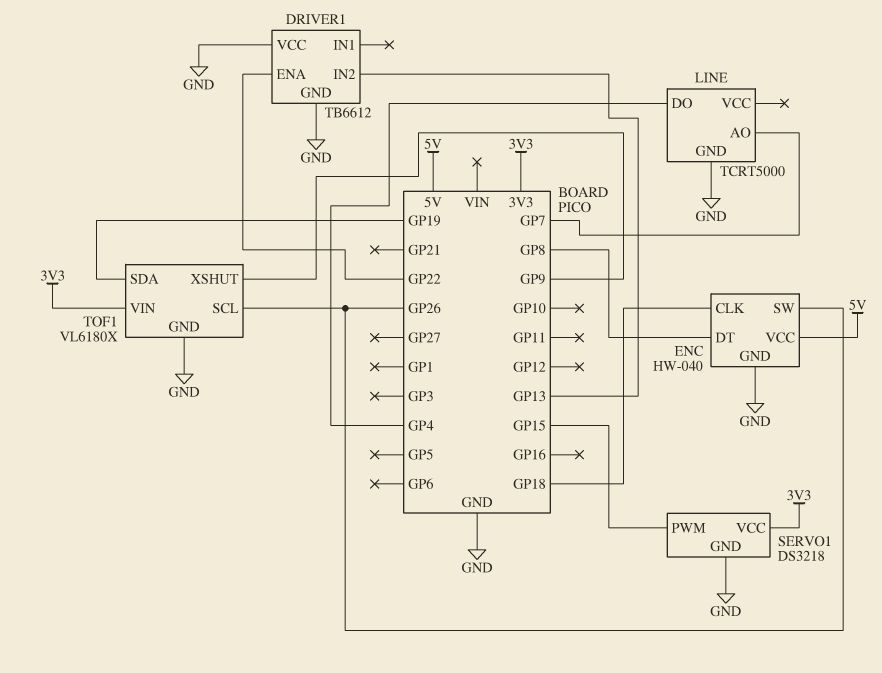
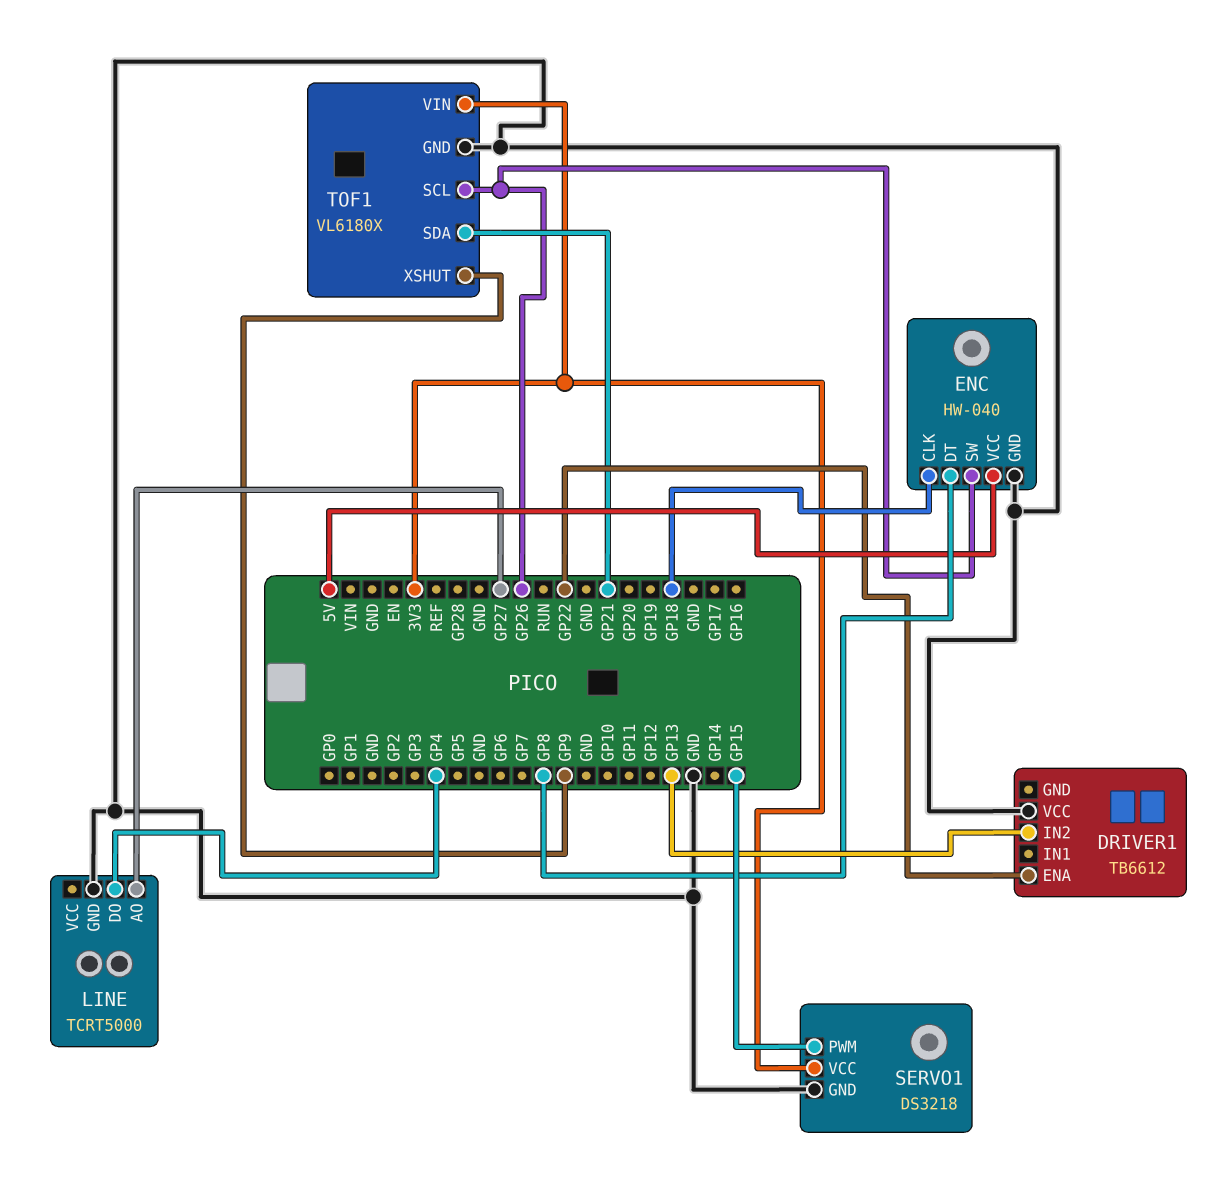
DRIVER1 pin GND: GND -> none
LINE pin AO: GP7 -> GP27
TOF1 pin SDA: GP19 -> GP21

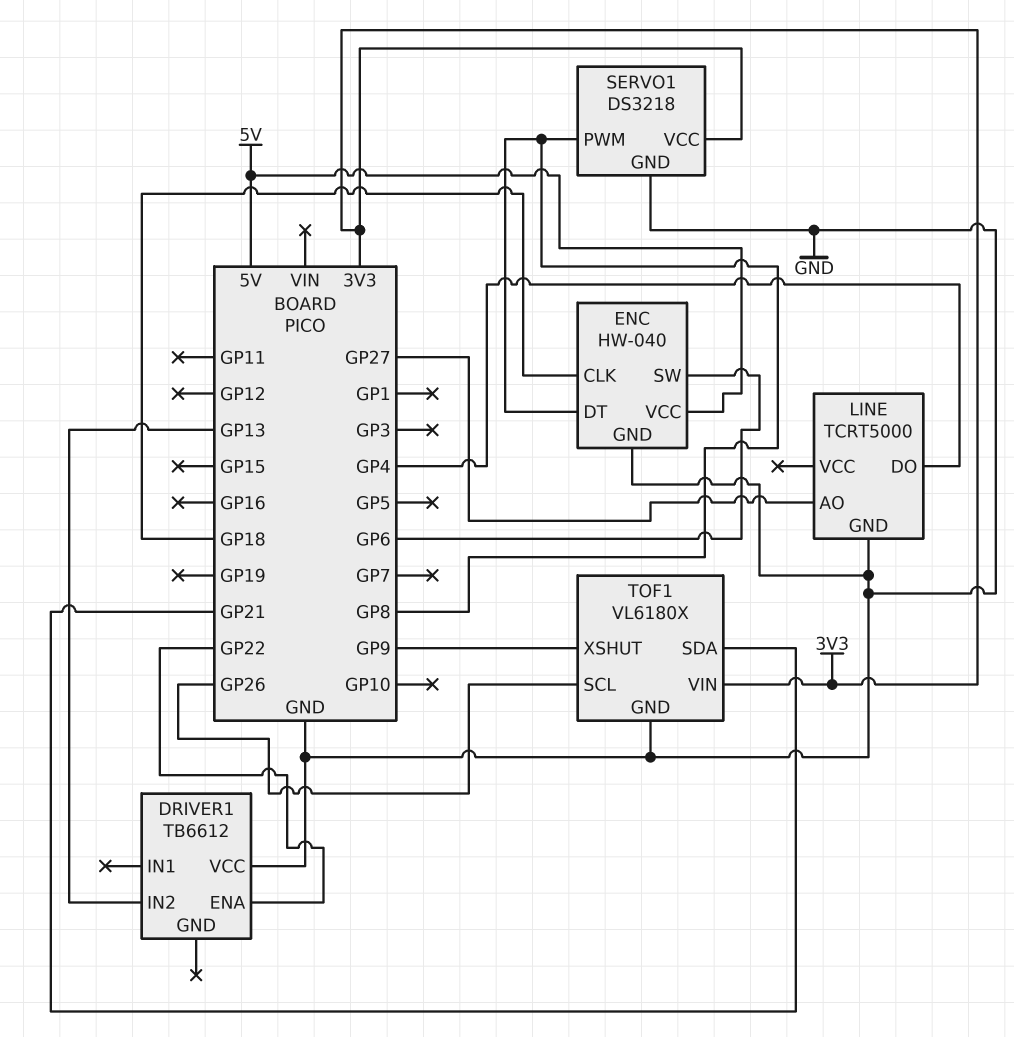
ENC pin SW: GP26 -> GP6
SERVO1 pin PWM: GP15 -> GP8

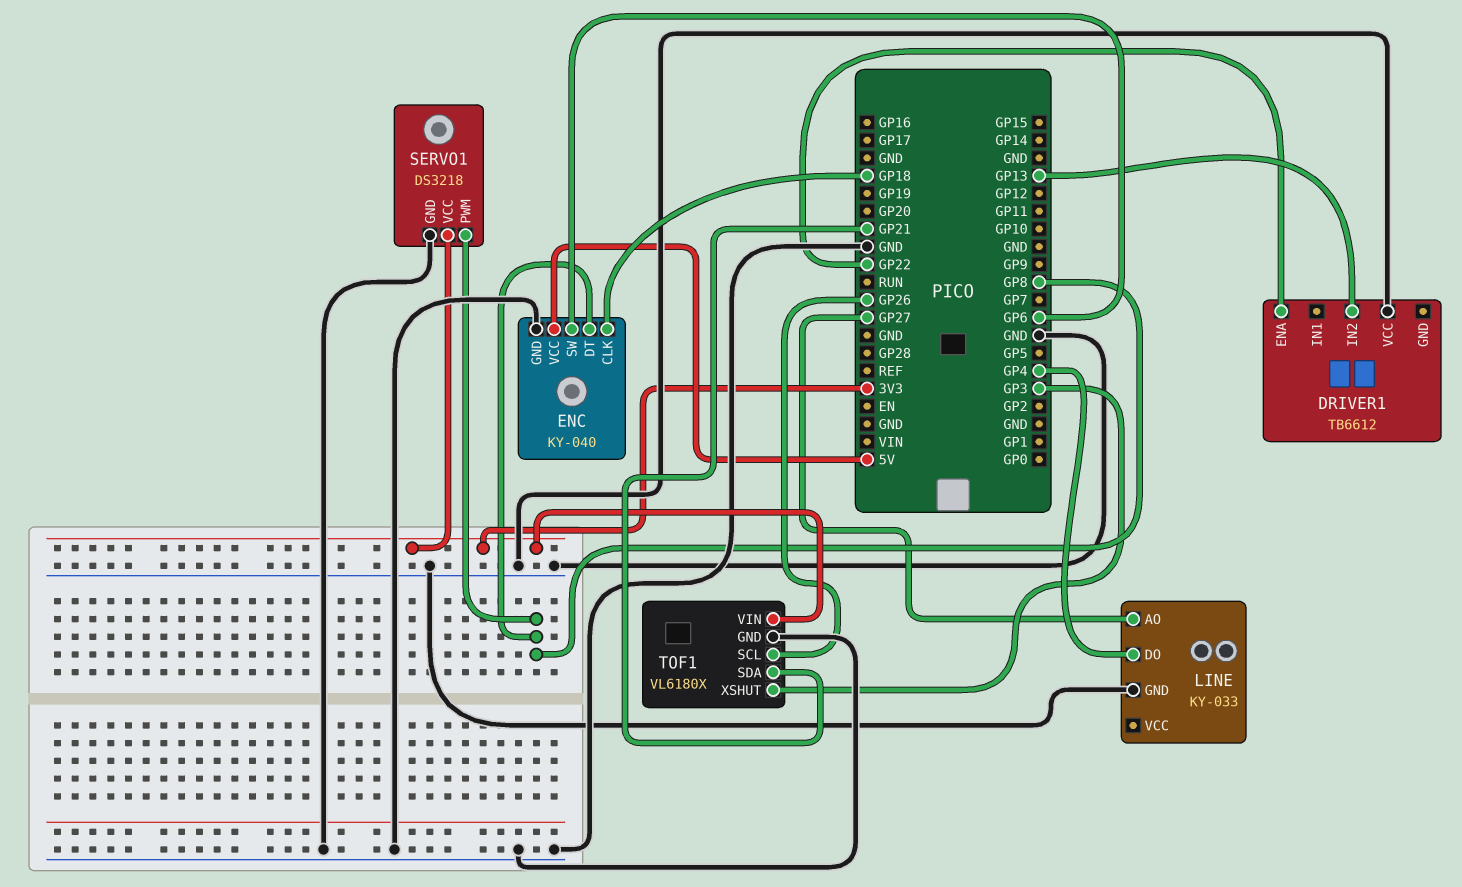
ENC: HW-040 -> KY-040
LINE: TCRT5000 -> KY-033
TOF1 pin XSHUT: GP9 -> GP3

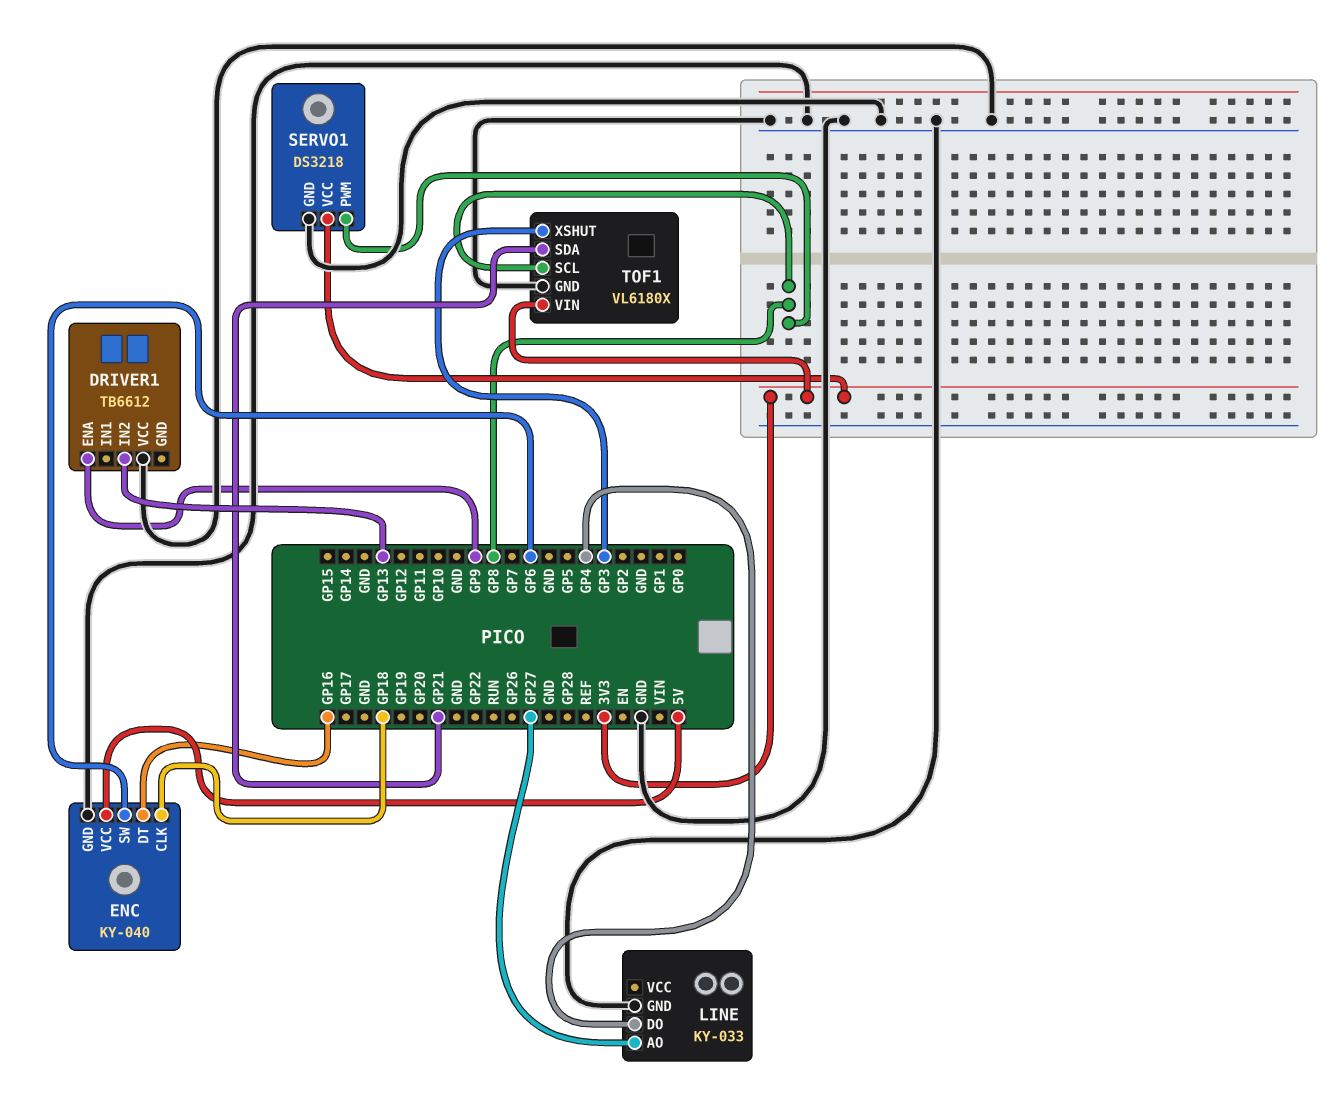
DRIVER1 pin ENA: GP22 -> GP9
ENC pin DT: GP8 -> GP16
TOF1 pin SCL: GP26 -> GP8

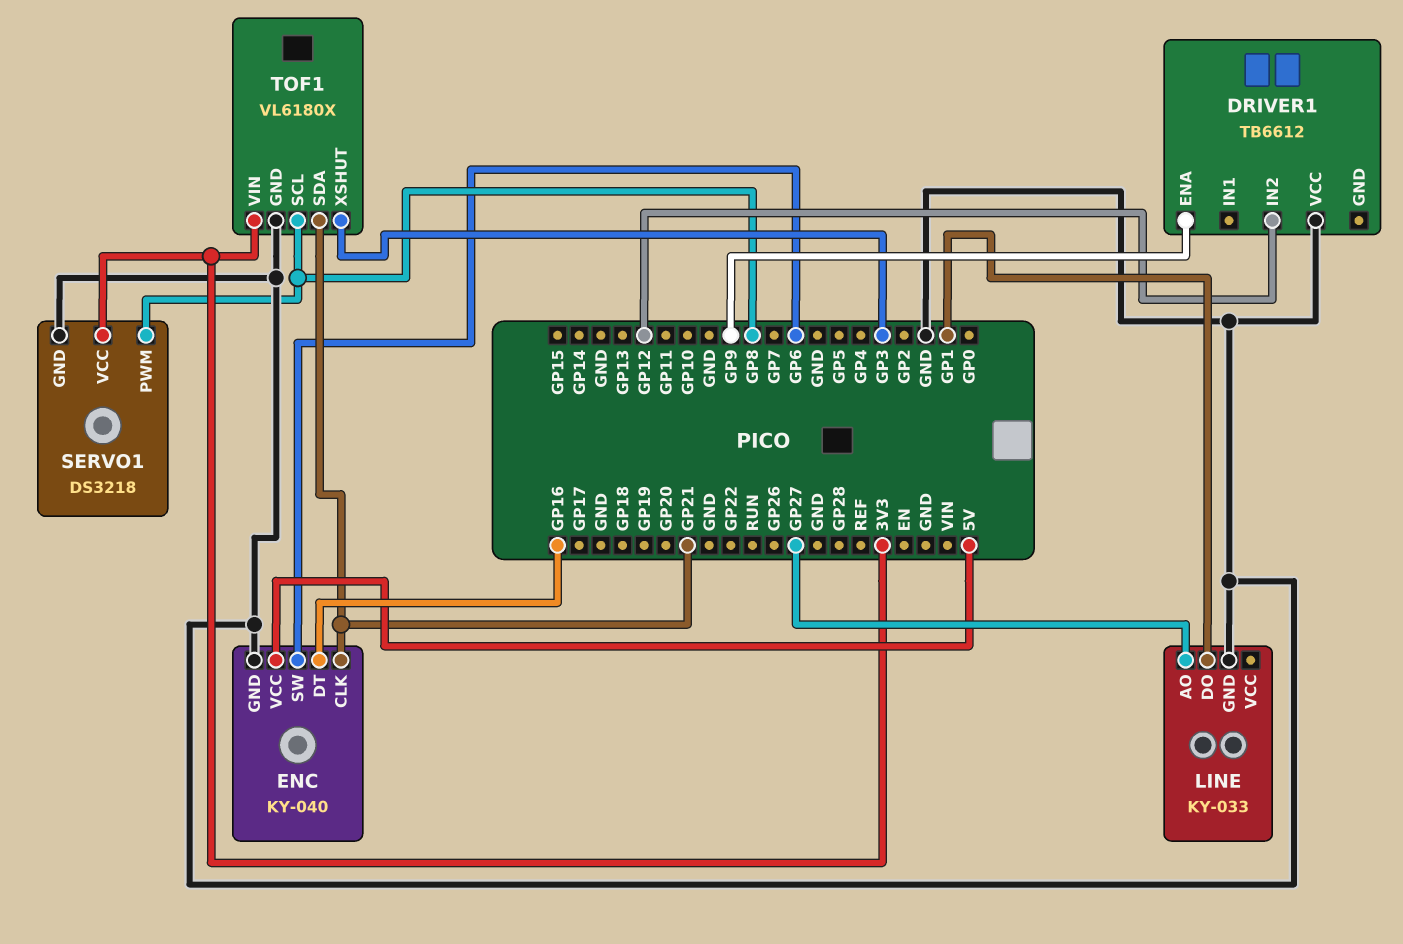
DRIVER1 pin IN2: GP13 -> GP12
ENC pin CLK: GP18 -> GP21
LINE pin DO: GP4 -> GP1

